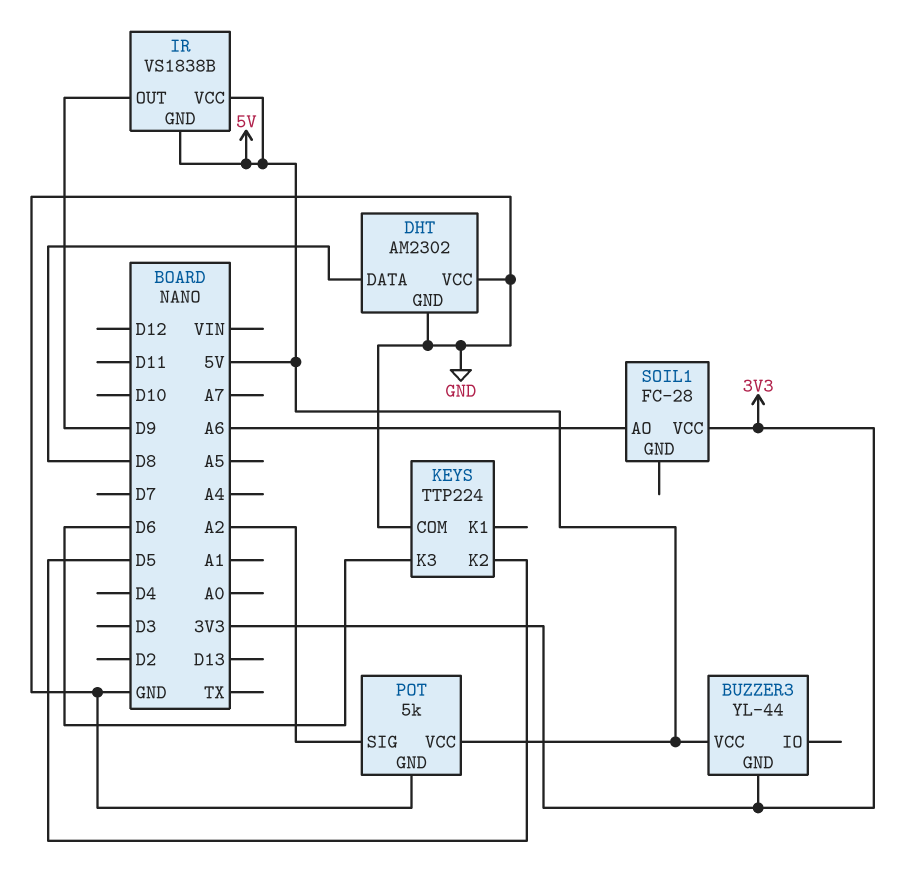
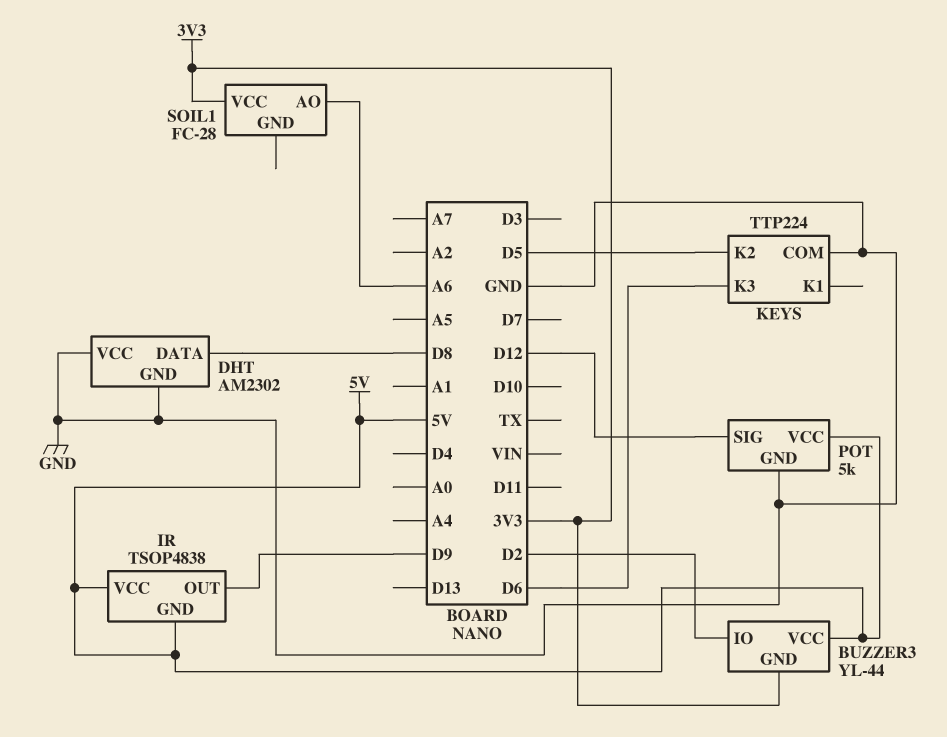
BUZZER3 pin IO: none -> D2
IR: VS1838B -> TSOP4838
POT pin SIG: A2 -> D12

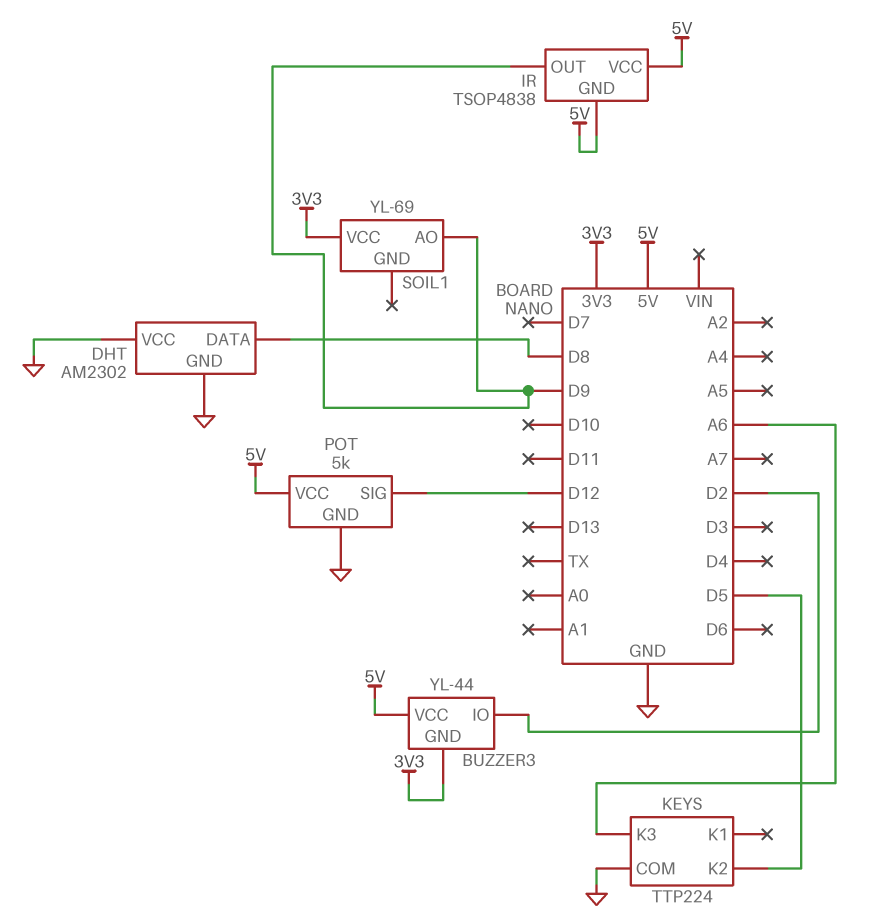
KEYS pin K3: D6 -> A6
SOIL1: FC-28 -> YL-69
SOIL1 pin AO: A6 -> D9

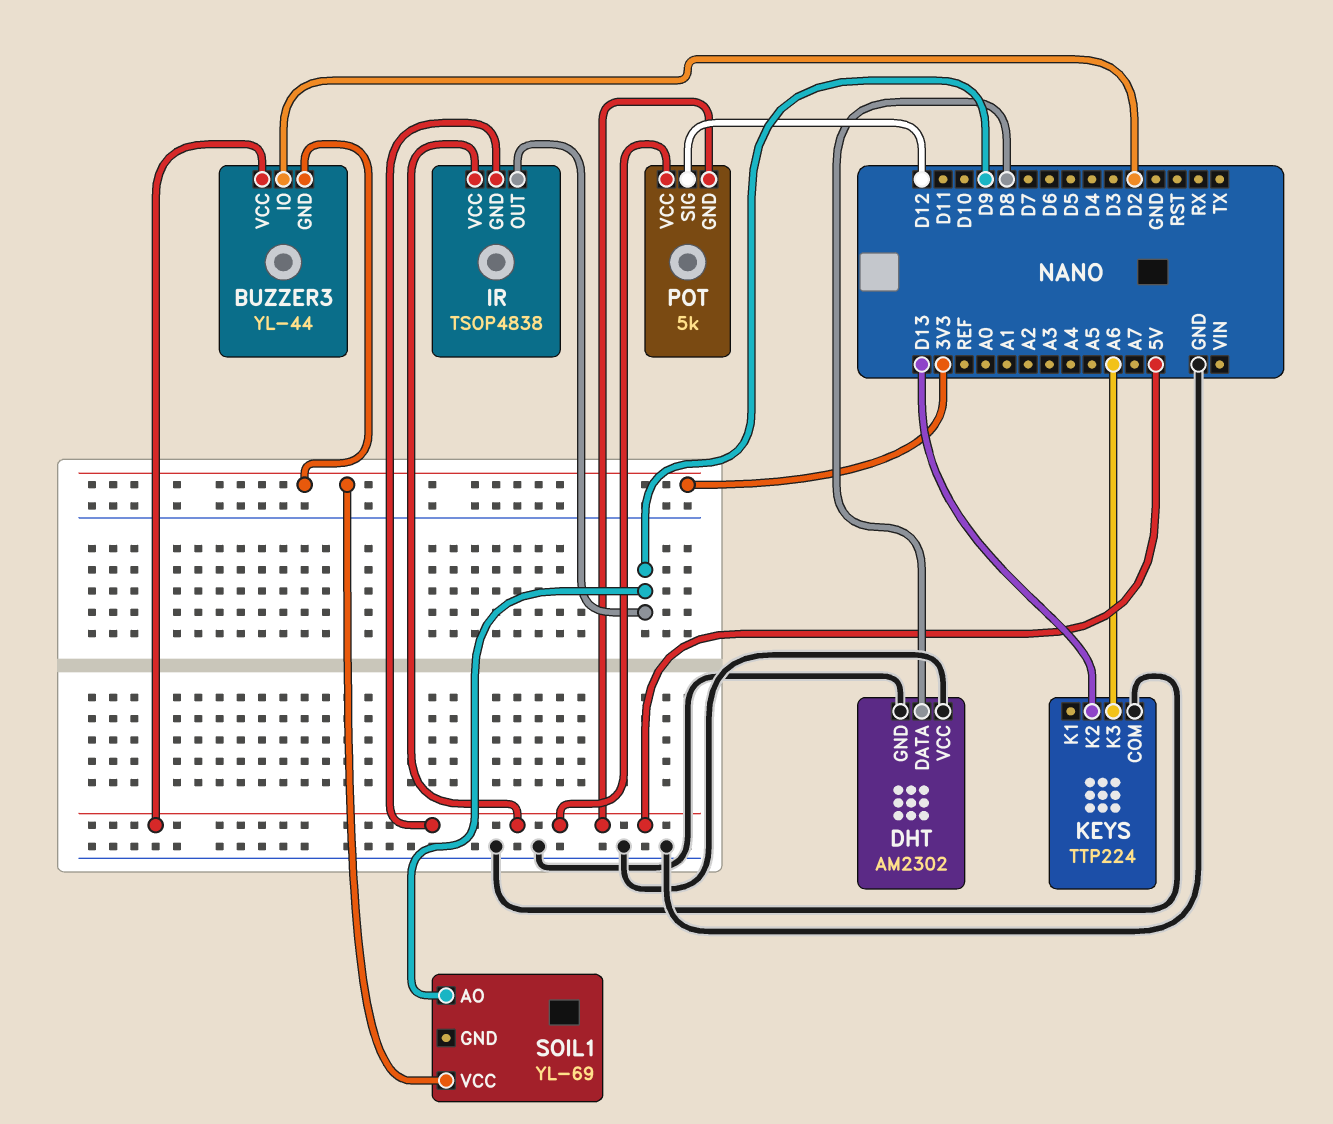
KEYS pin K2: D5 -> D13
POT pin GND: GND -> 5V

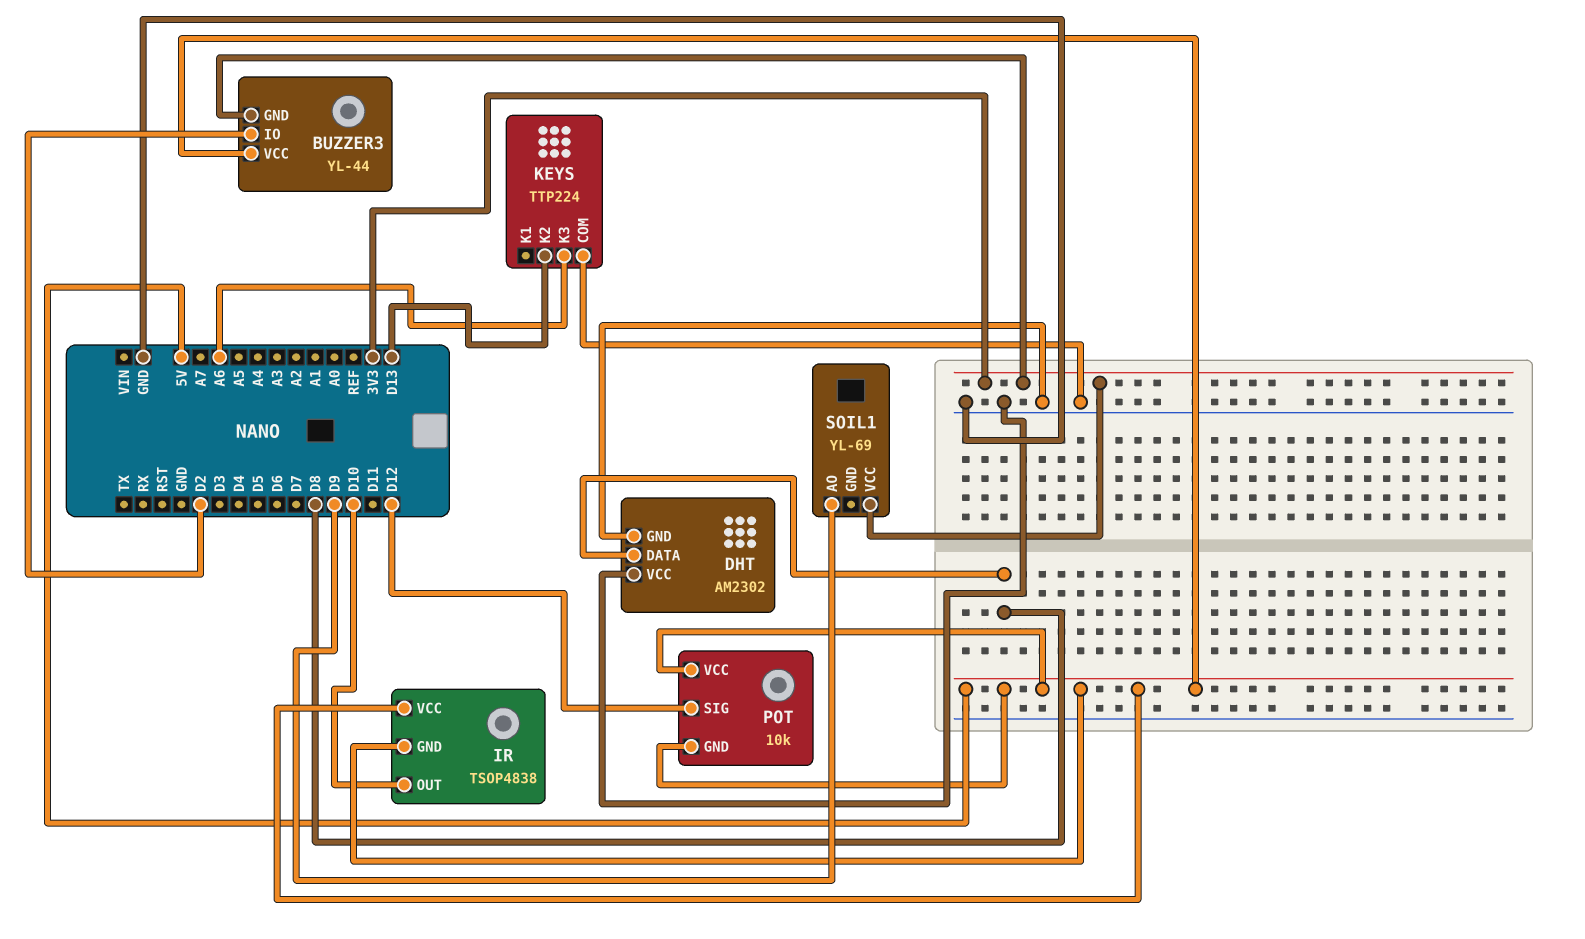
IR pin OUT: D9 -> D10
POT: 5k -> 10k

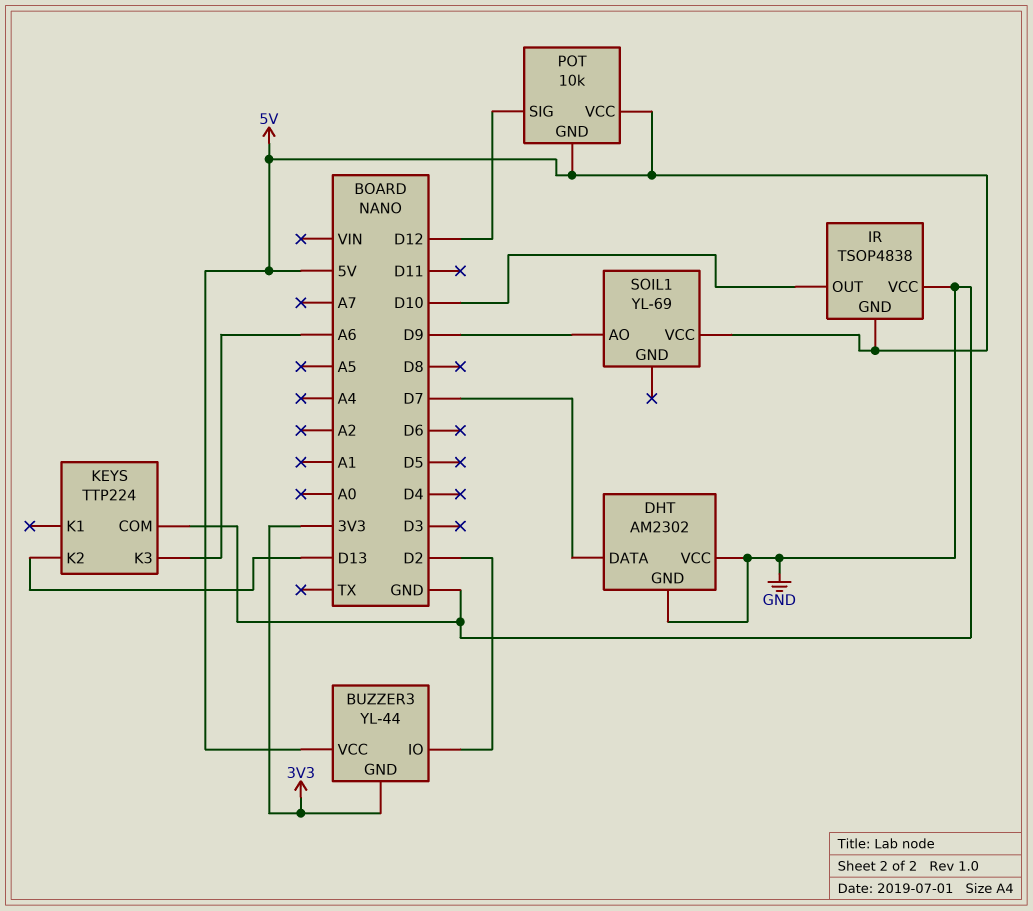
DHT pin DATA: D8 -> D7
IR pin VCC: 5V -> GND
SOIL1 pin VCC: 3V3 -> 5V

